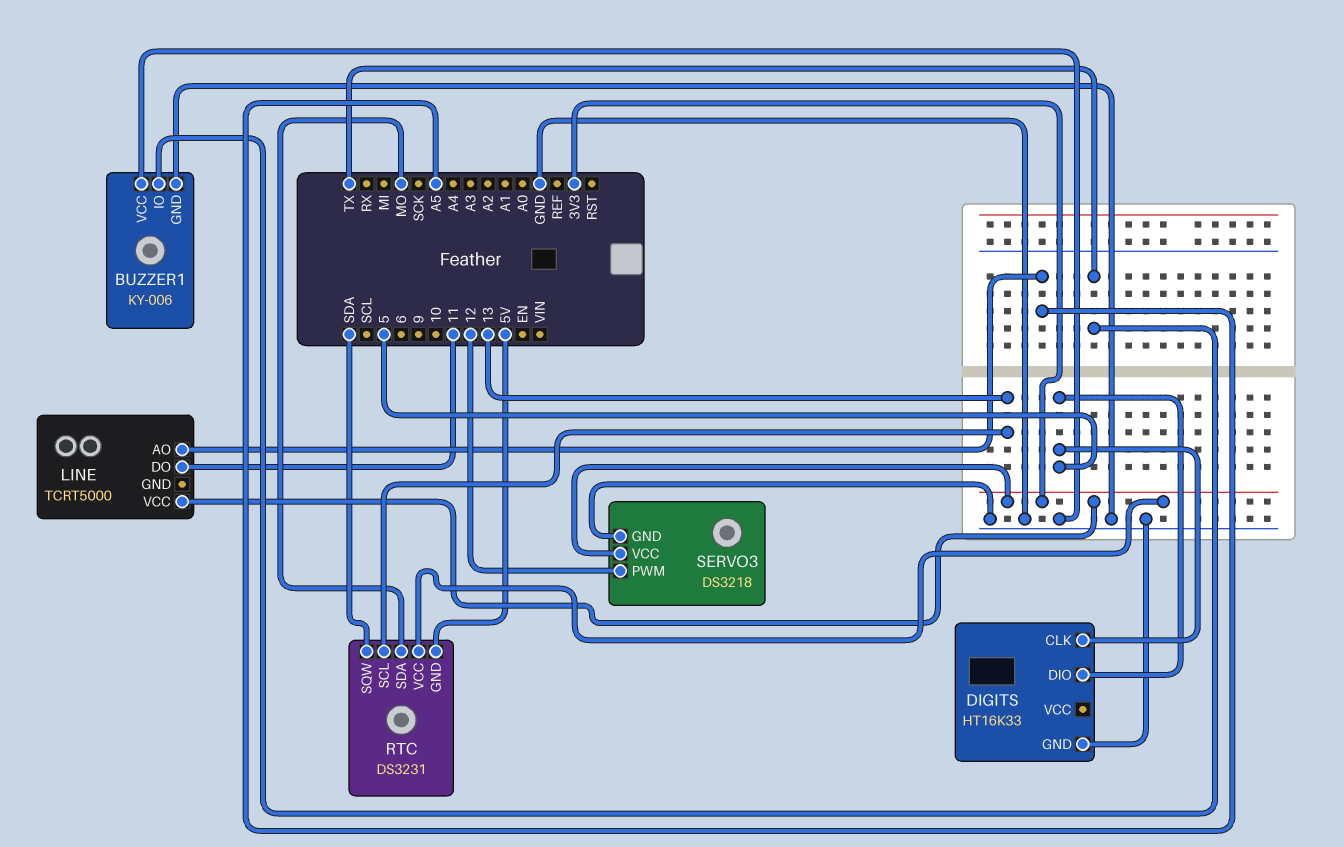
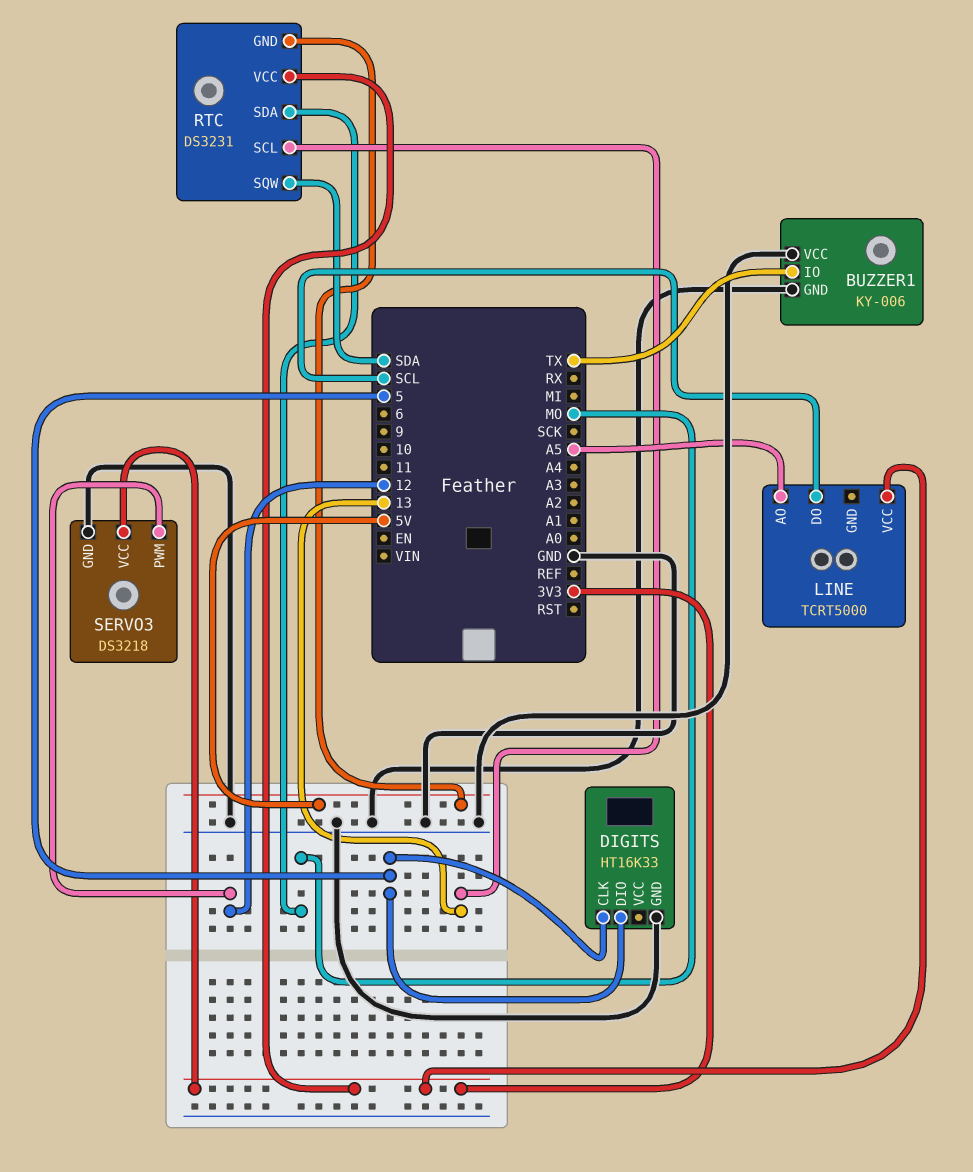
LINE pin DO: 11 -> SCL

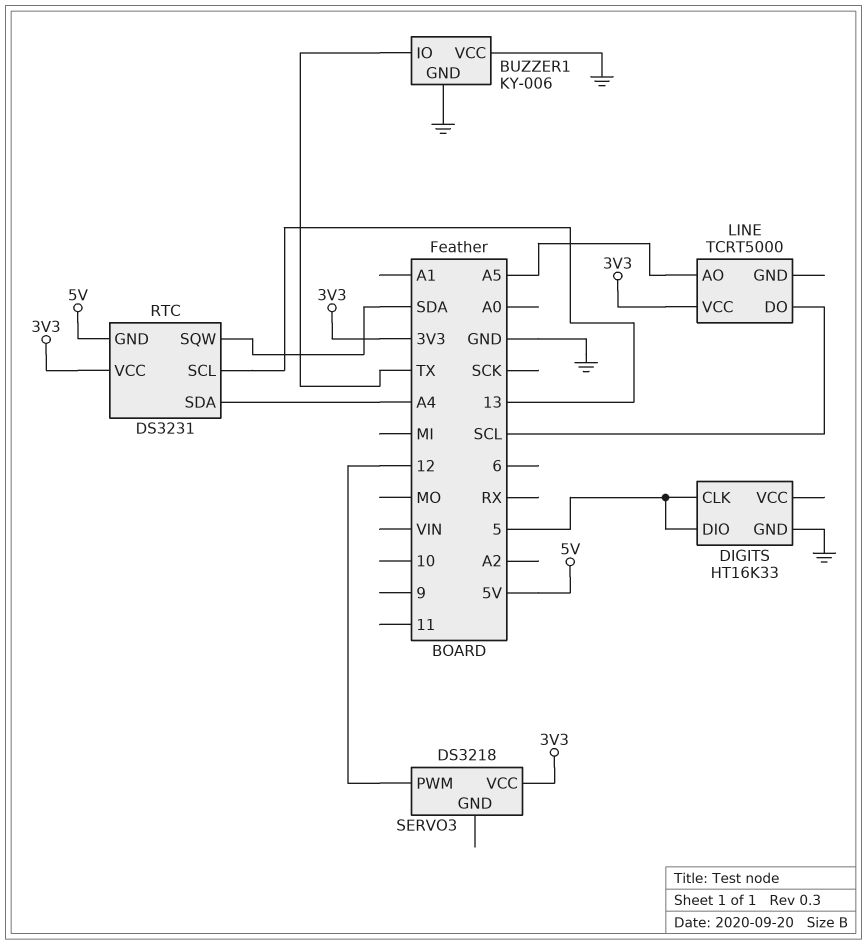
RTC pin SDA: MO -> A4
SERVO3 pin GND: GND -> none

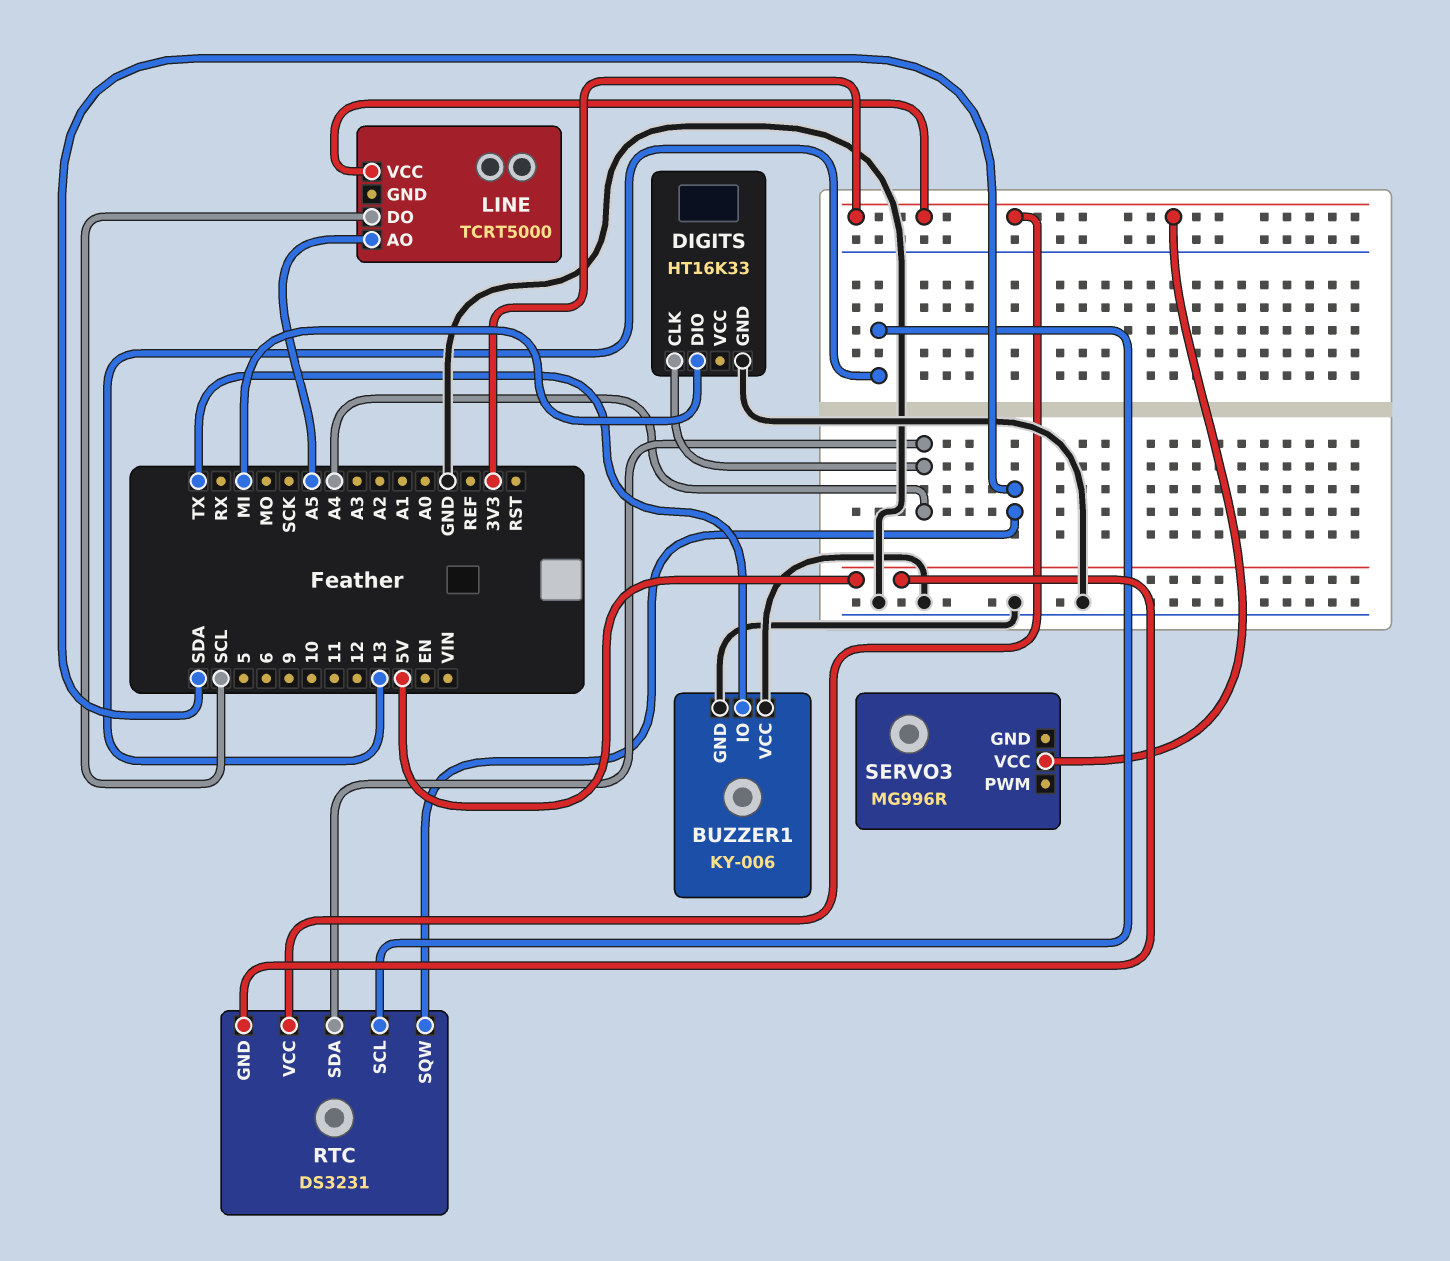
DIGITS pin CLK: 5 -> A4
DIGITS pin DIO: 5 -> MI
SERVO3: DS3218 -> MG996R
SERVO3 pin PWM: 12 -> none

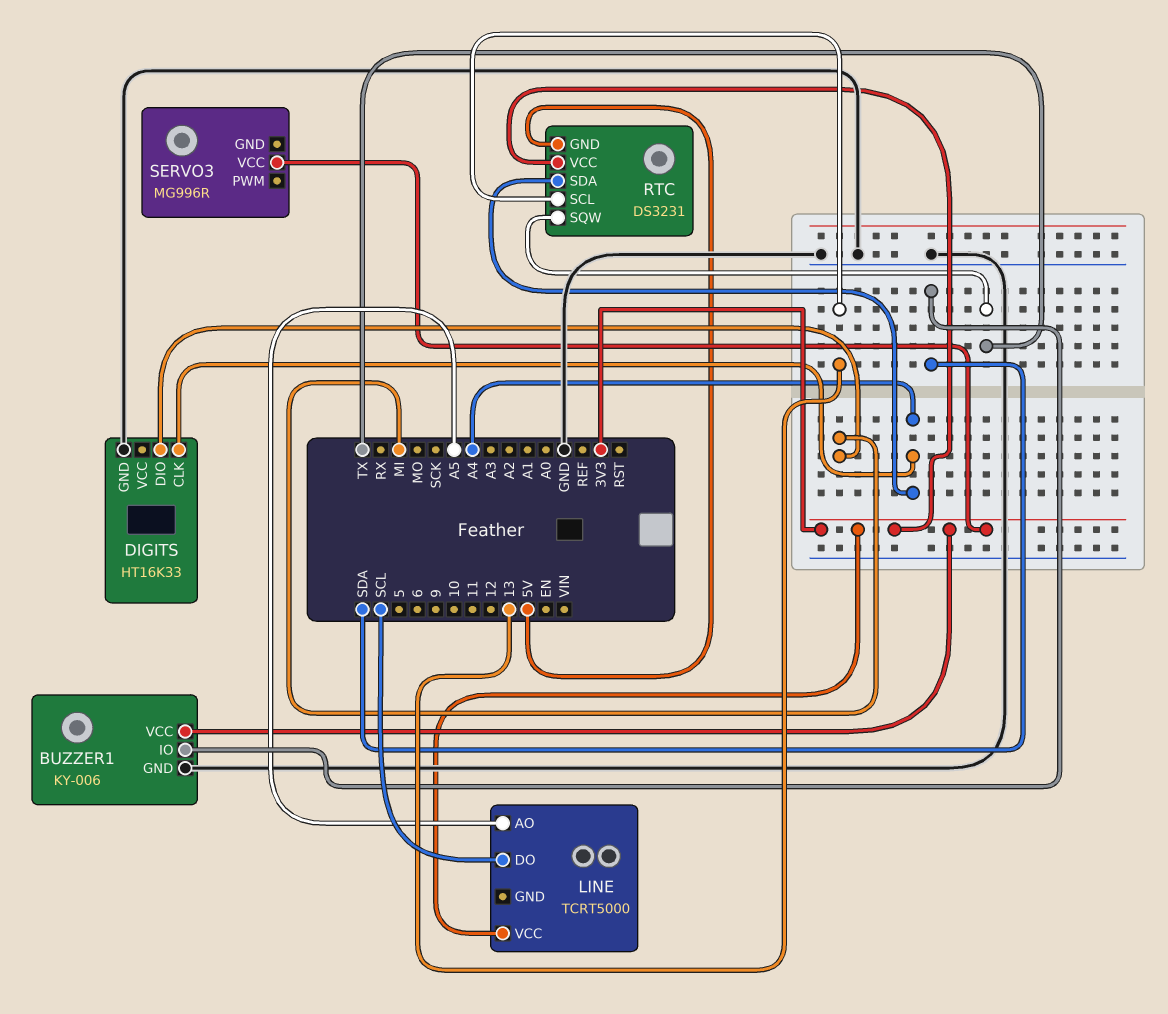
BUZZER1 pin IO: TX -> SDA
BUZZER1 pin VCC: GND -> 3V3
RTC pin SQW: SDA -> TX

